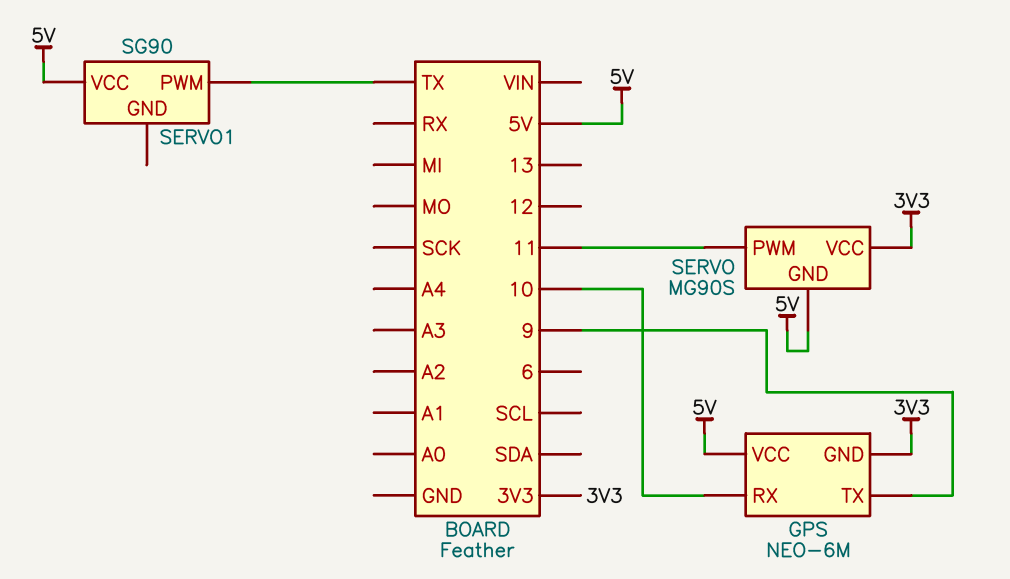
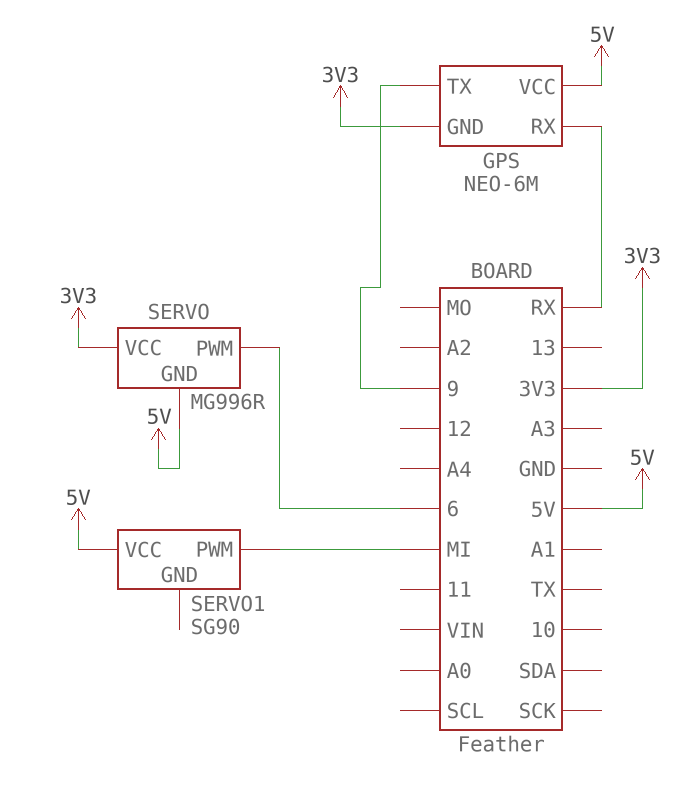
GPS pin RX: 10 -> RX
SERVO: MG90S -> MG996R
SERVO pin PWM: 11 -> 6
SERVO1 pin PWM: TX -> MI

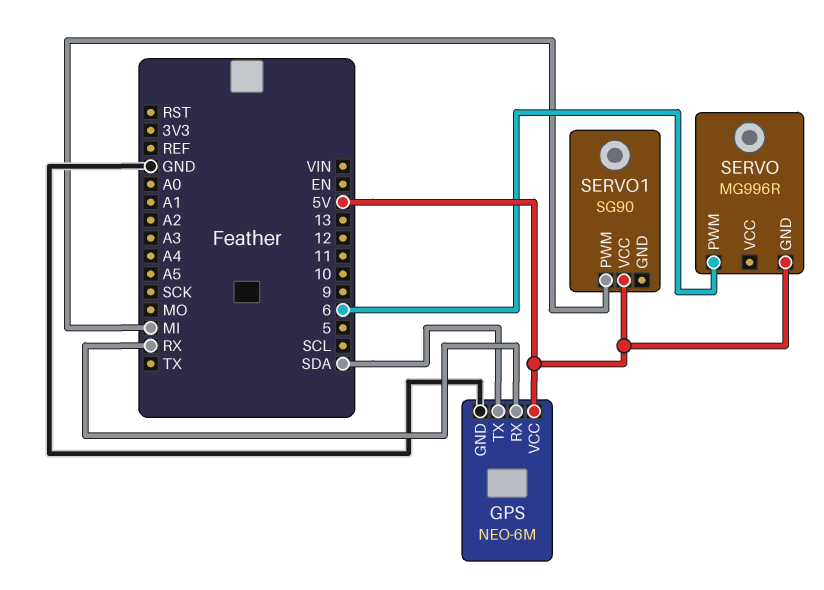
GPS pin GND: 3V3 -> GND
GPS pin TX: 9 -> SDA
SERVO pin VCC: 3V3 -> none

